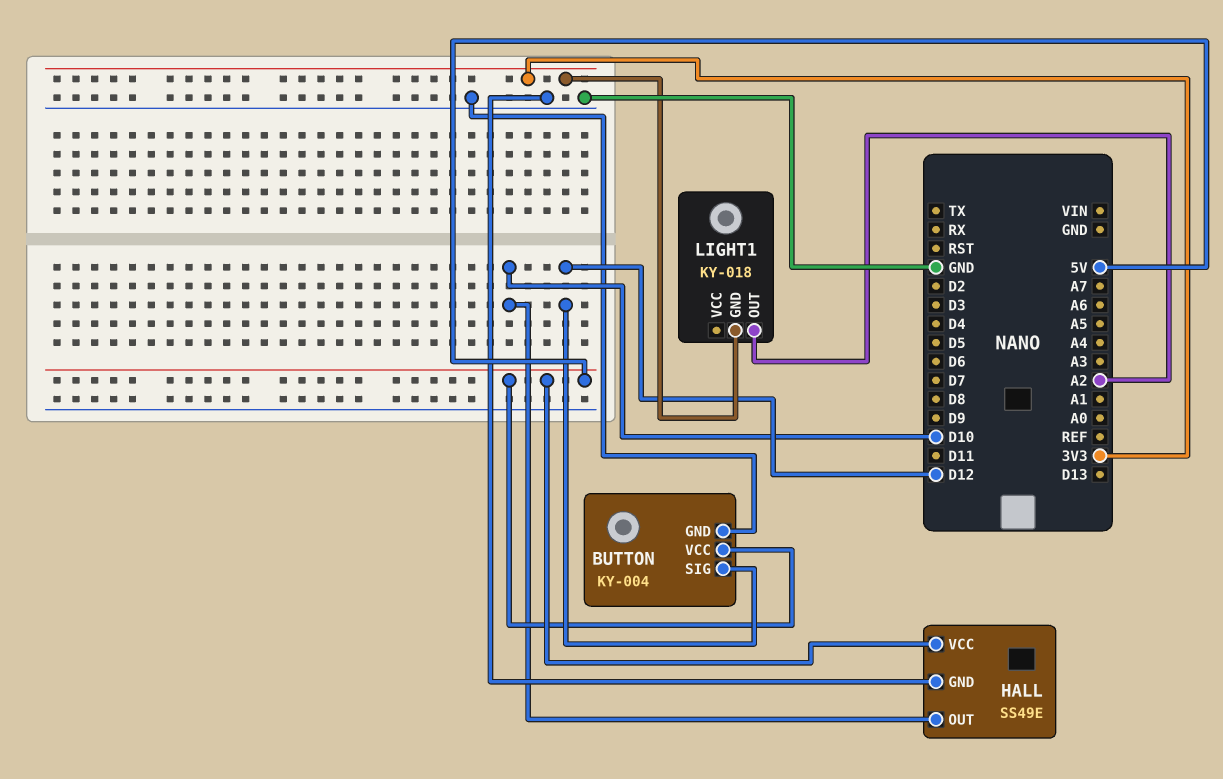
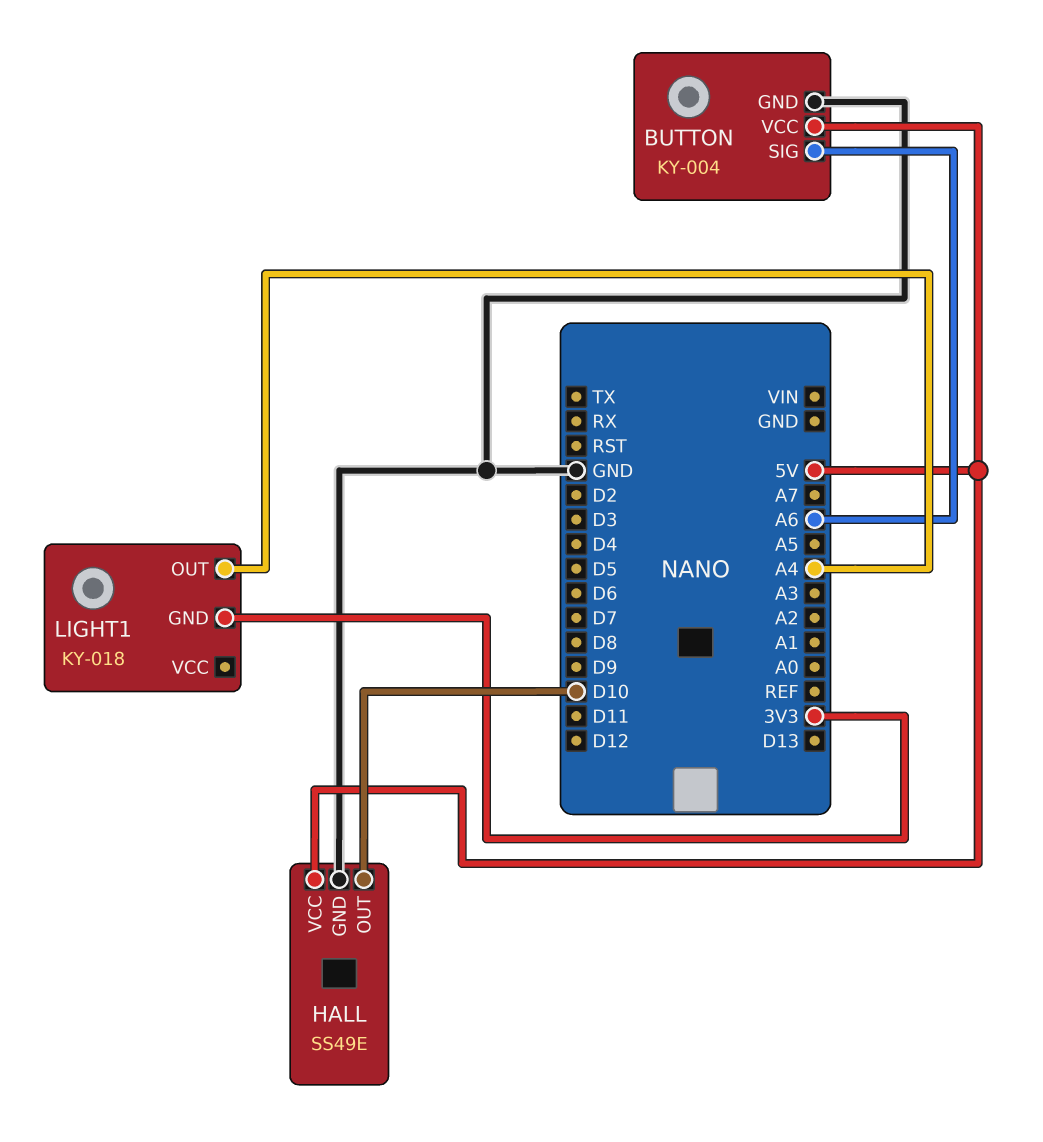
BUTTON pin SIG: D12 -> A6
LIGHT1 pin OUT: A2 -> A4

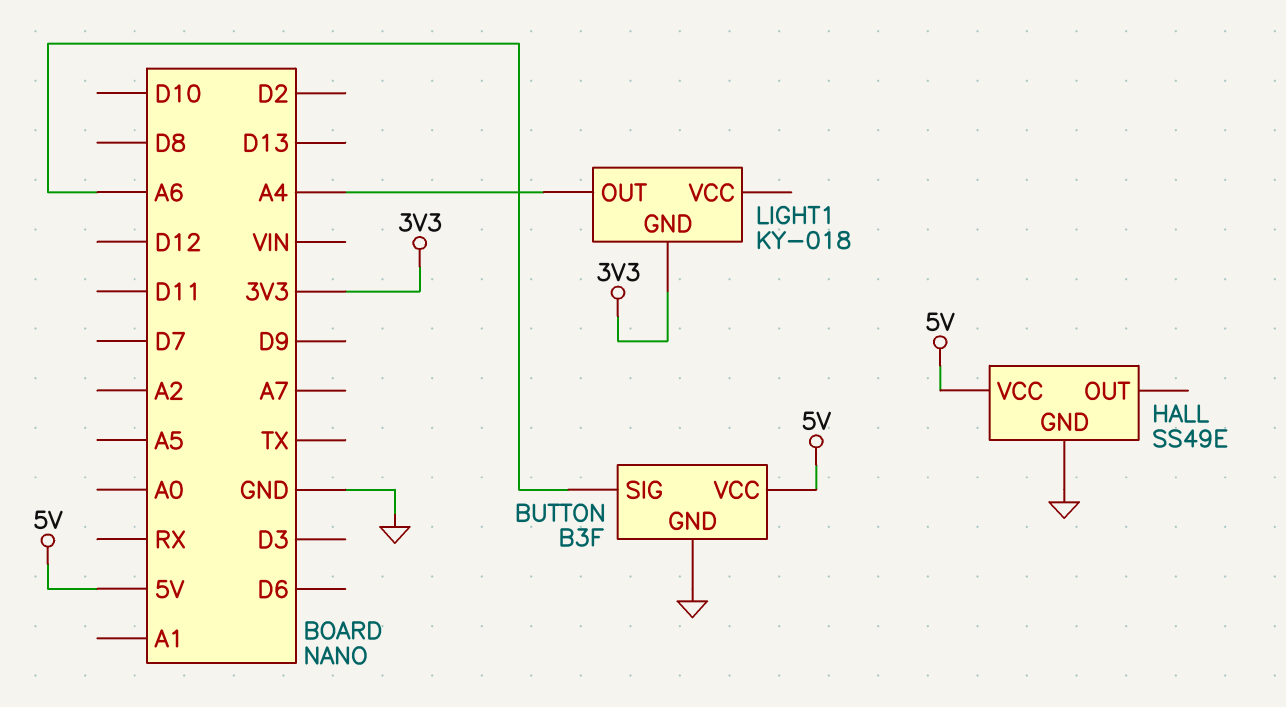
BUTTON: KY-004 -> B3F
HALL pin OUT: D10 -> none

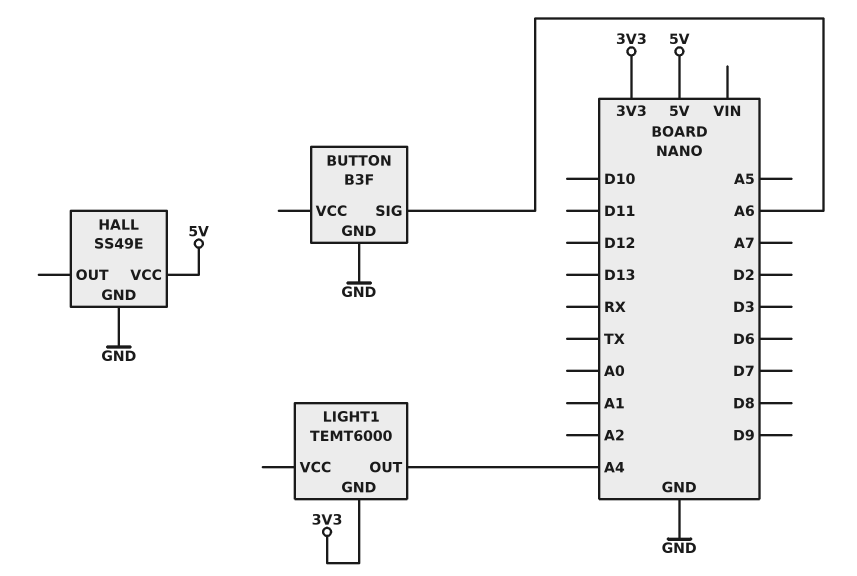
BUTTON pin VCC: 5V -> none
LIGHT1: KY-018 -> TEMT6000

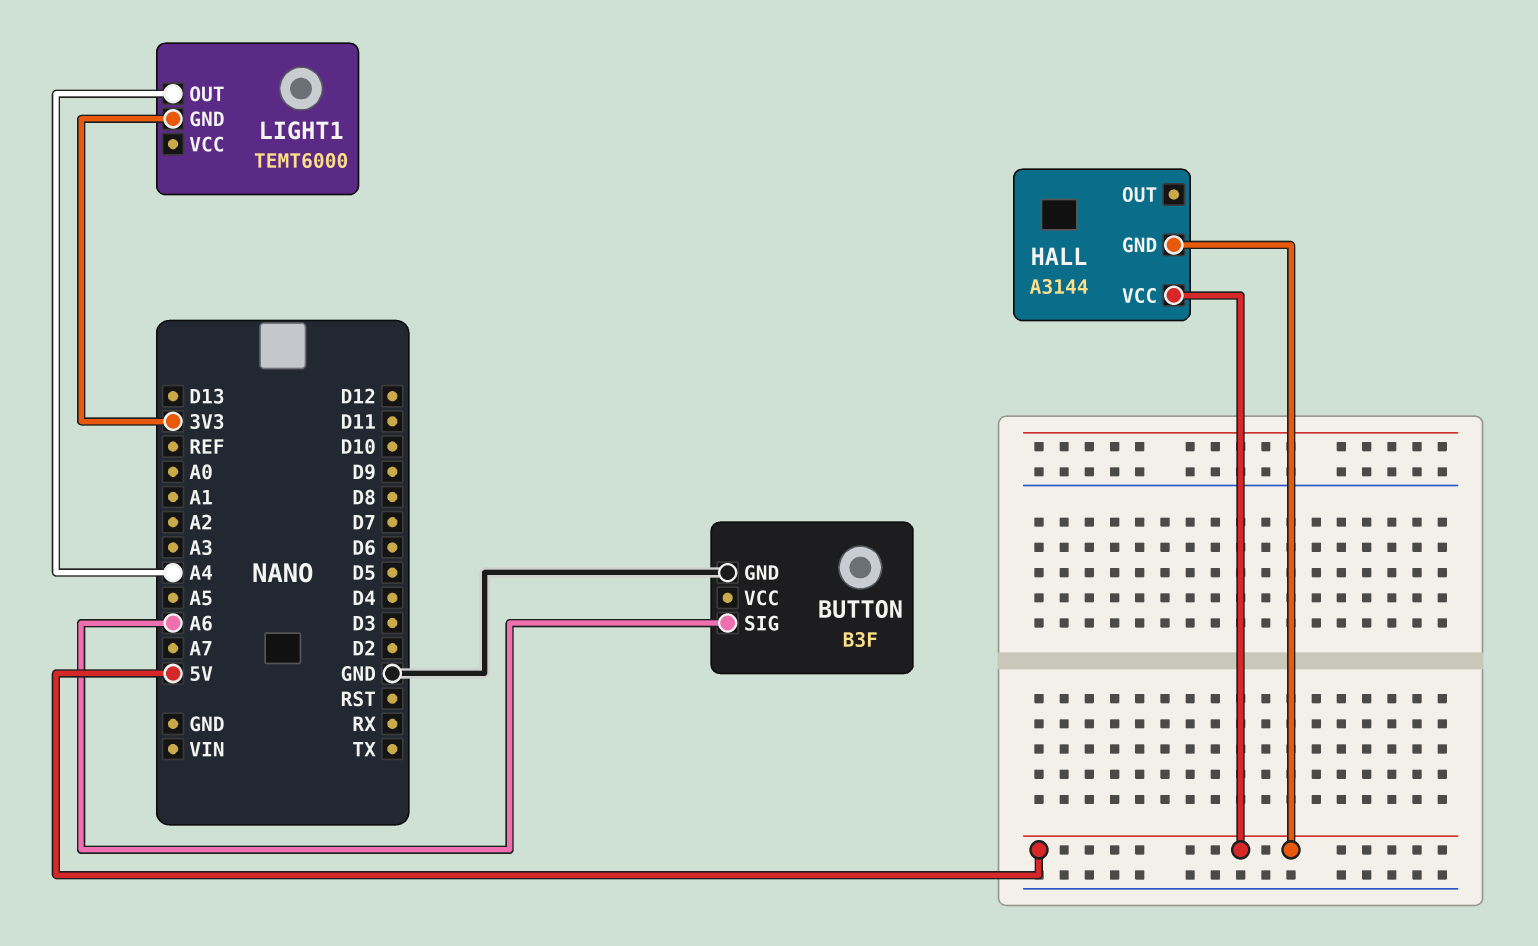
HALL: SS49E -> A3144
HALL pin GND: GND -> 5V

